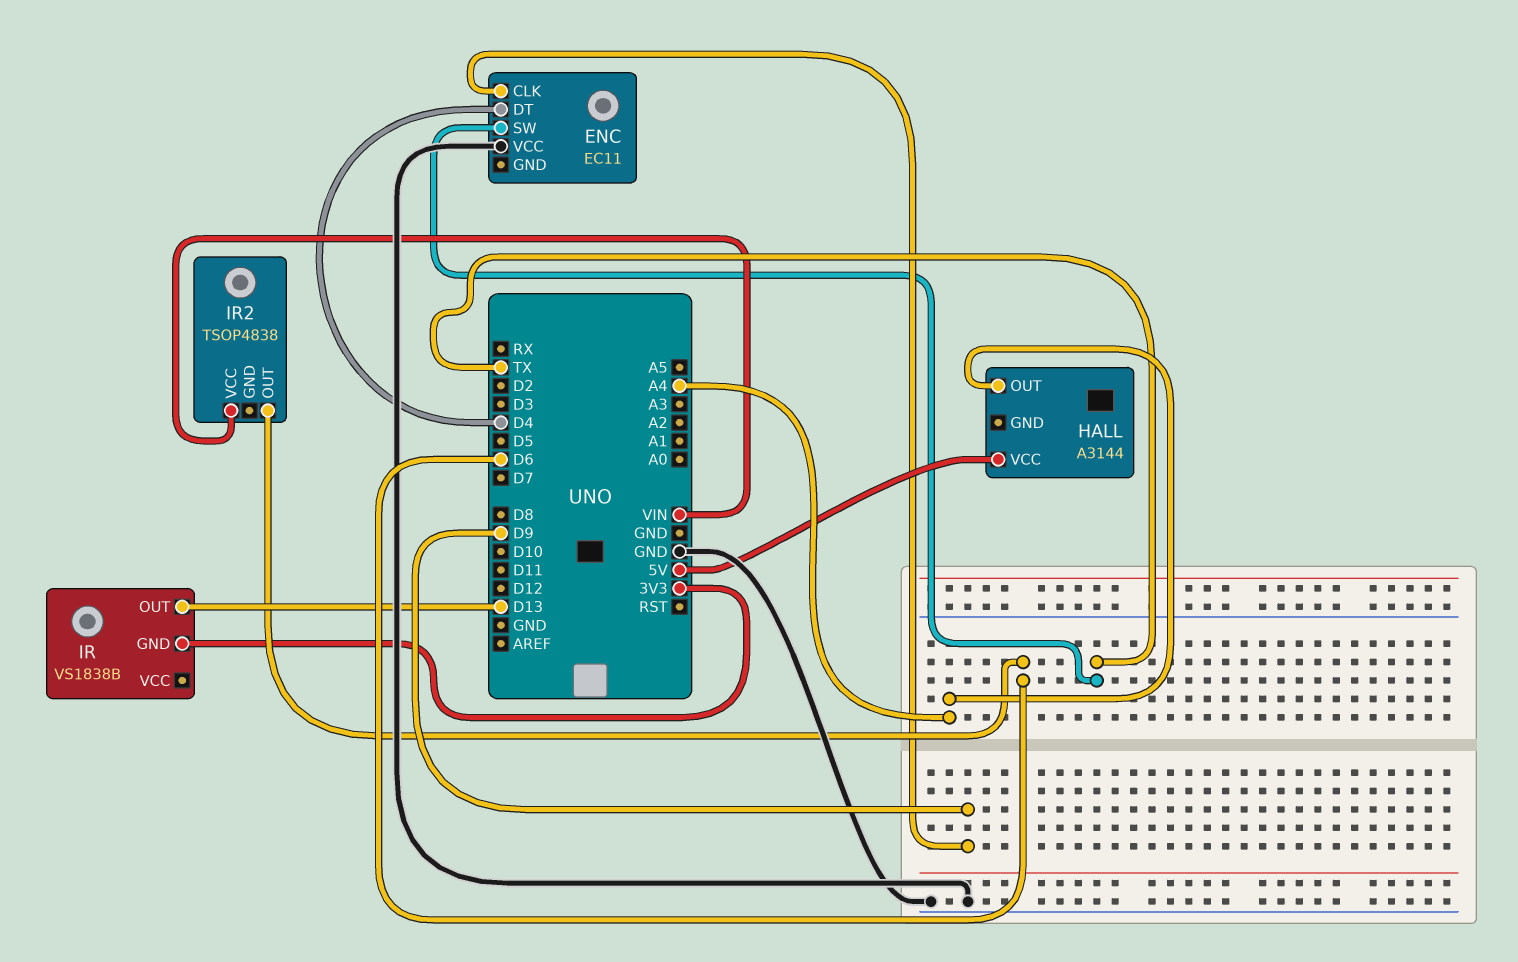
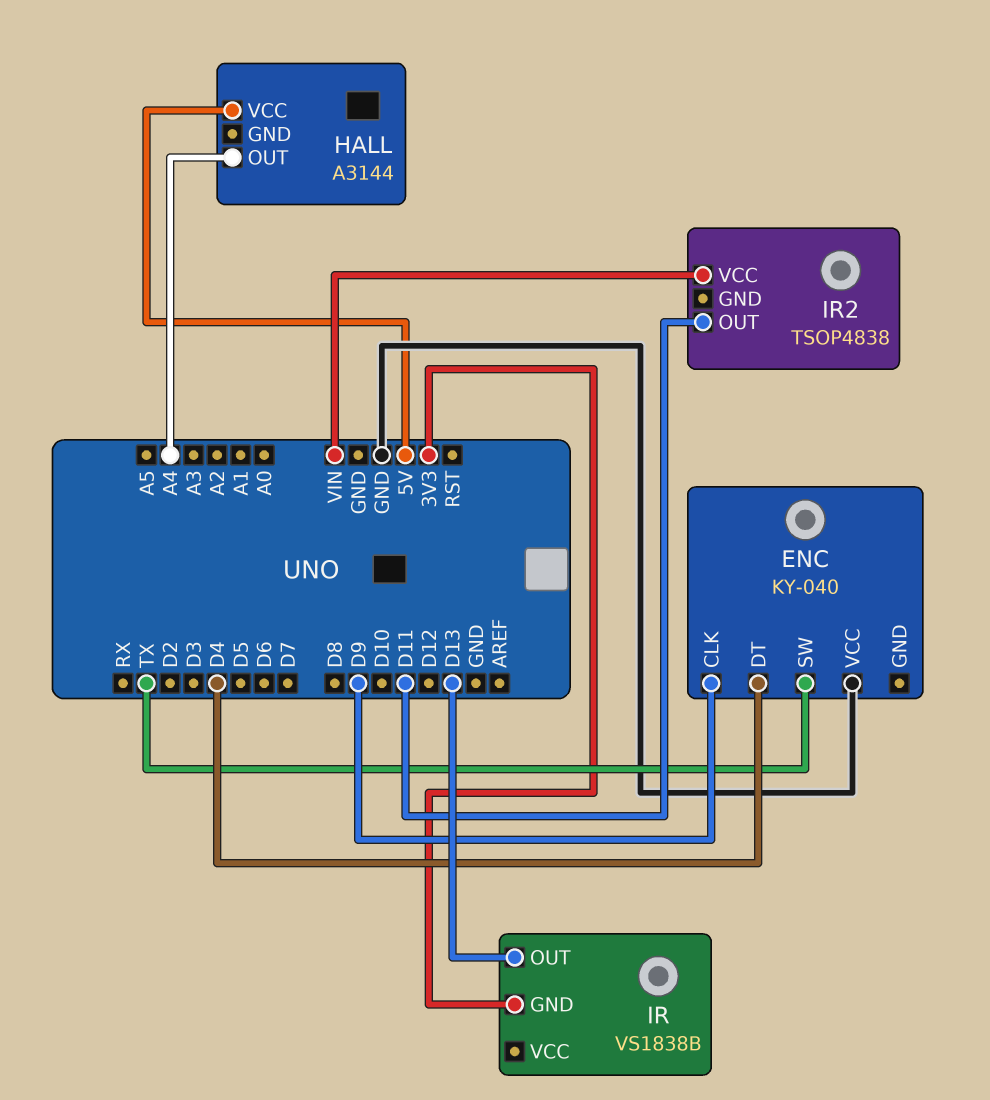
ENC: EC11 -> KY-040
IR2 pin OUT: D6 -> D11

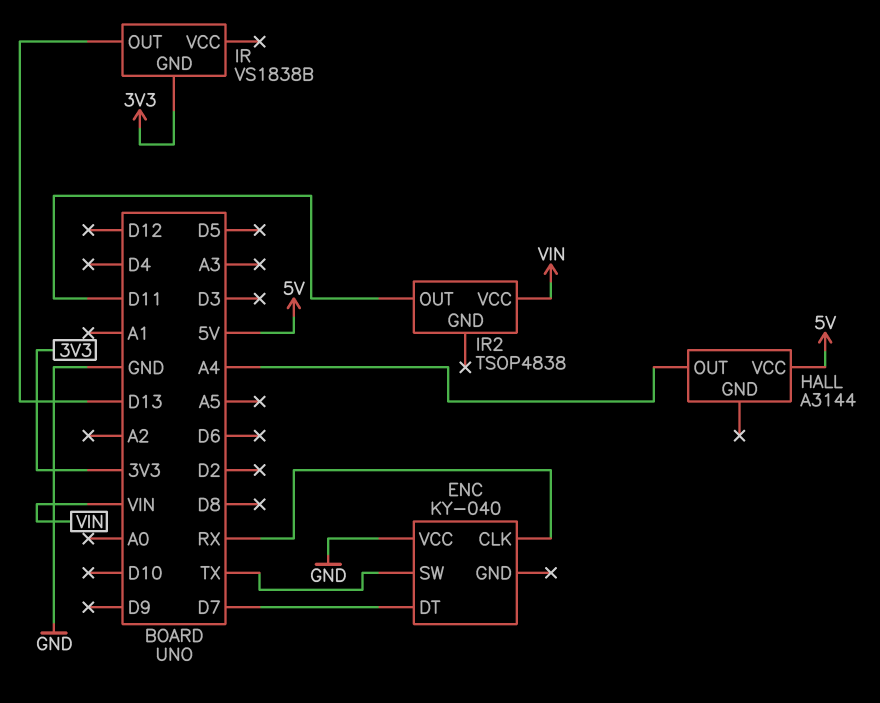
ENC pin CLK: D9 -> RX
ENC pin DT: D4 -> D7

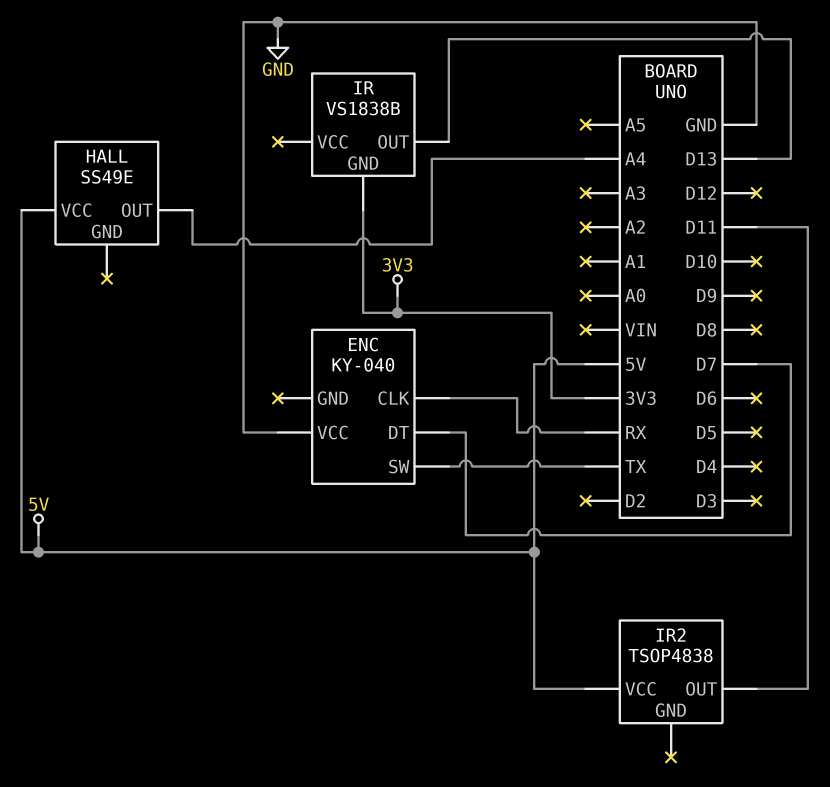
HALL: A3144 -> SS49E
IR2 pin VCC: VIN -> 5V

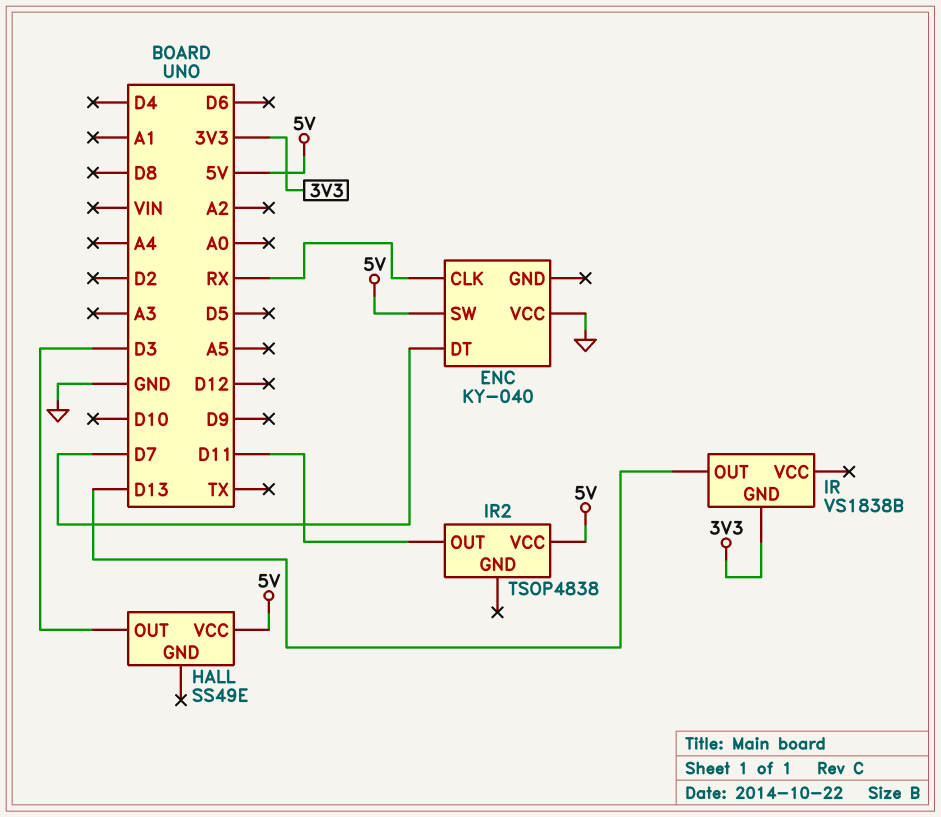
ENC pin SW: TX -> 5V
HALL pin OUT: A4 -> D3

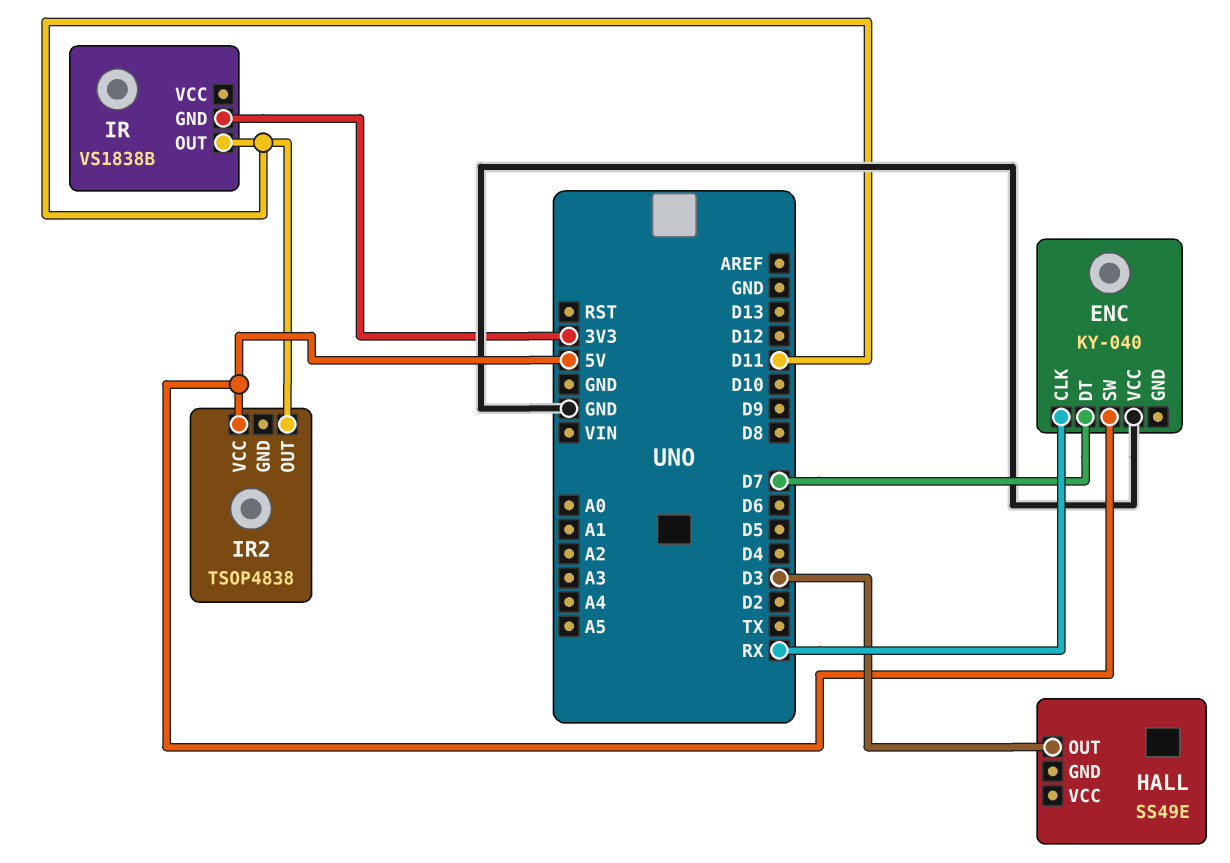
HALL pin VCC: 5V -> none
IR pin OUT: D13 -> D11

